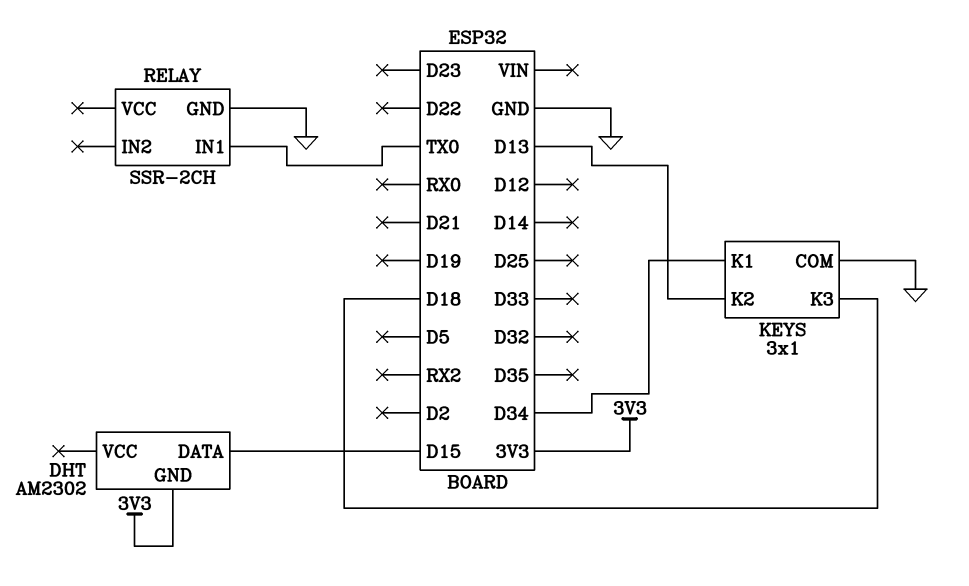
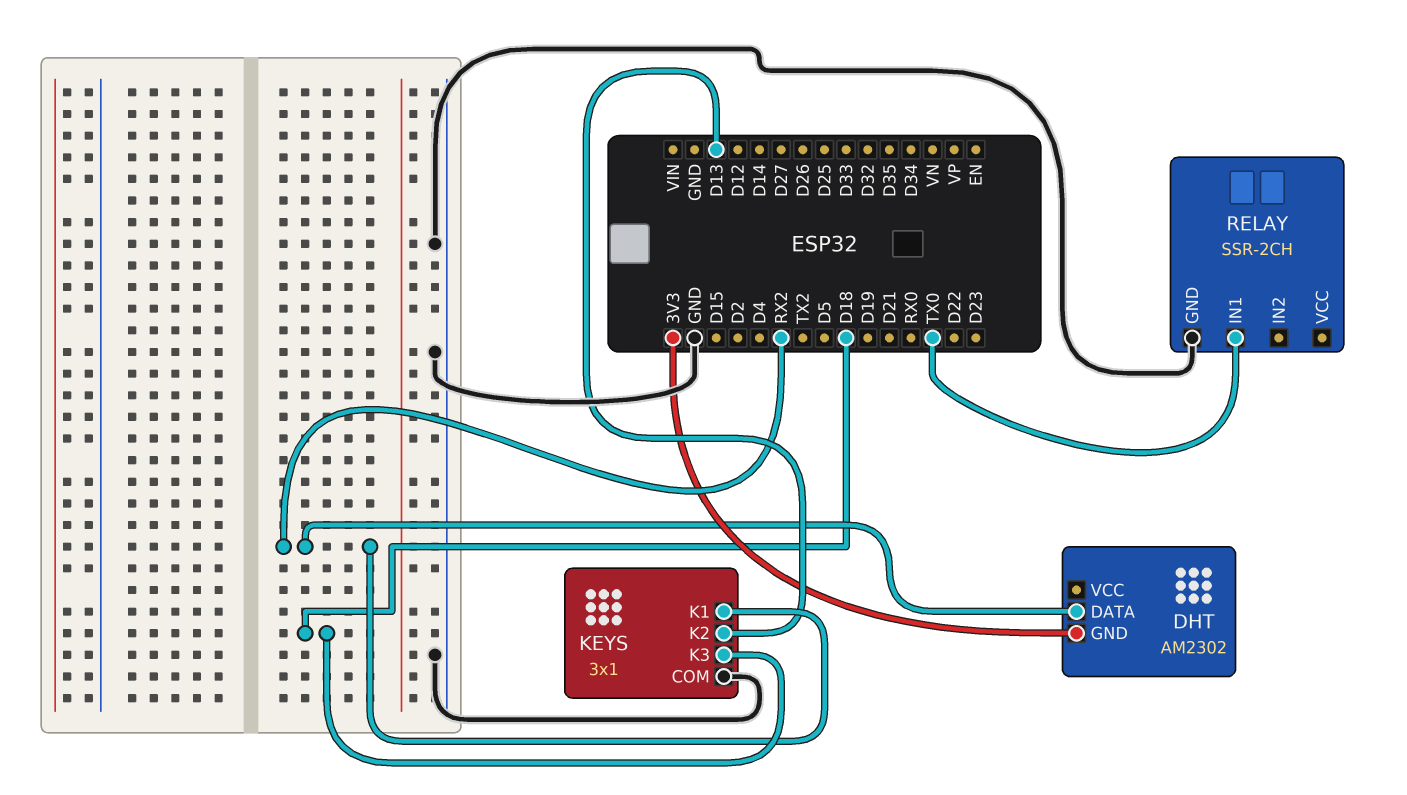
DHT pin DATA: D15 -> RX2
KEYS pin K1: D34 -> RX2

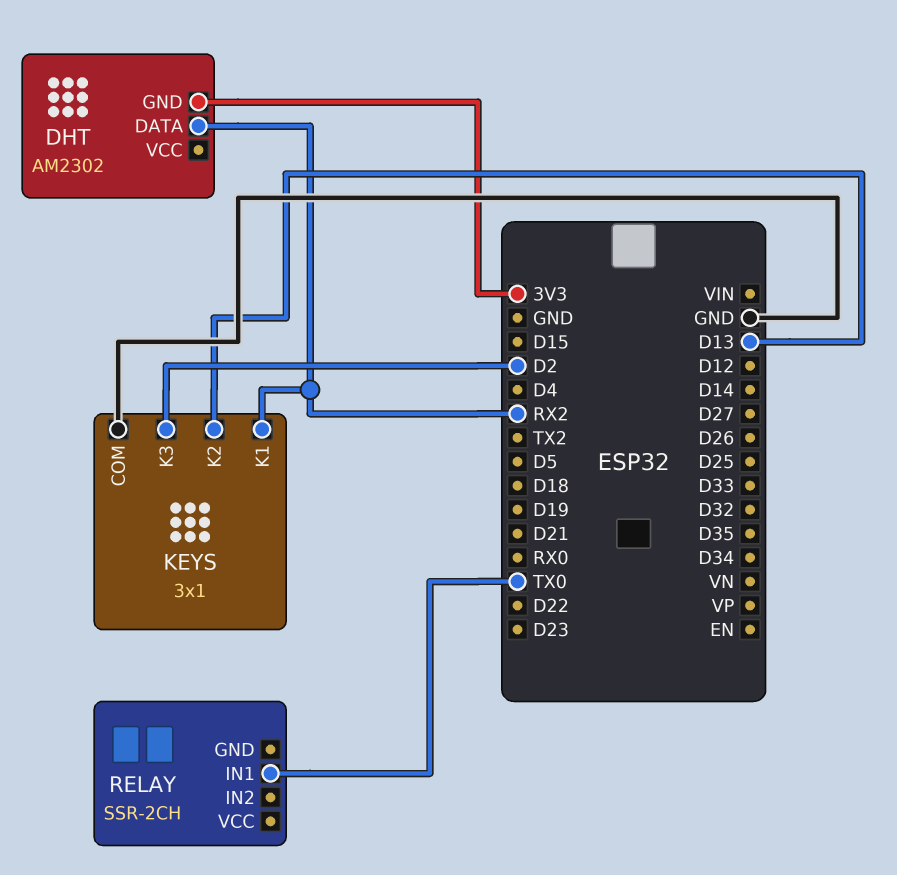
KEYS pin K3: D18 -> D2
RELAY pin GND: GND -> none

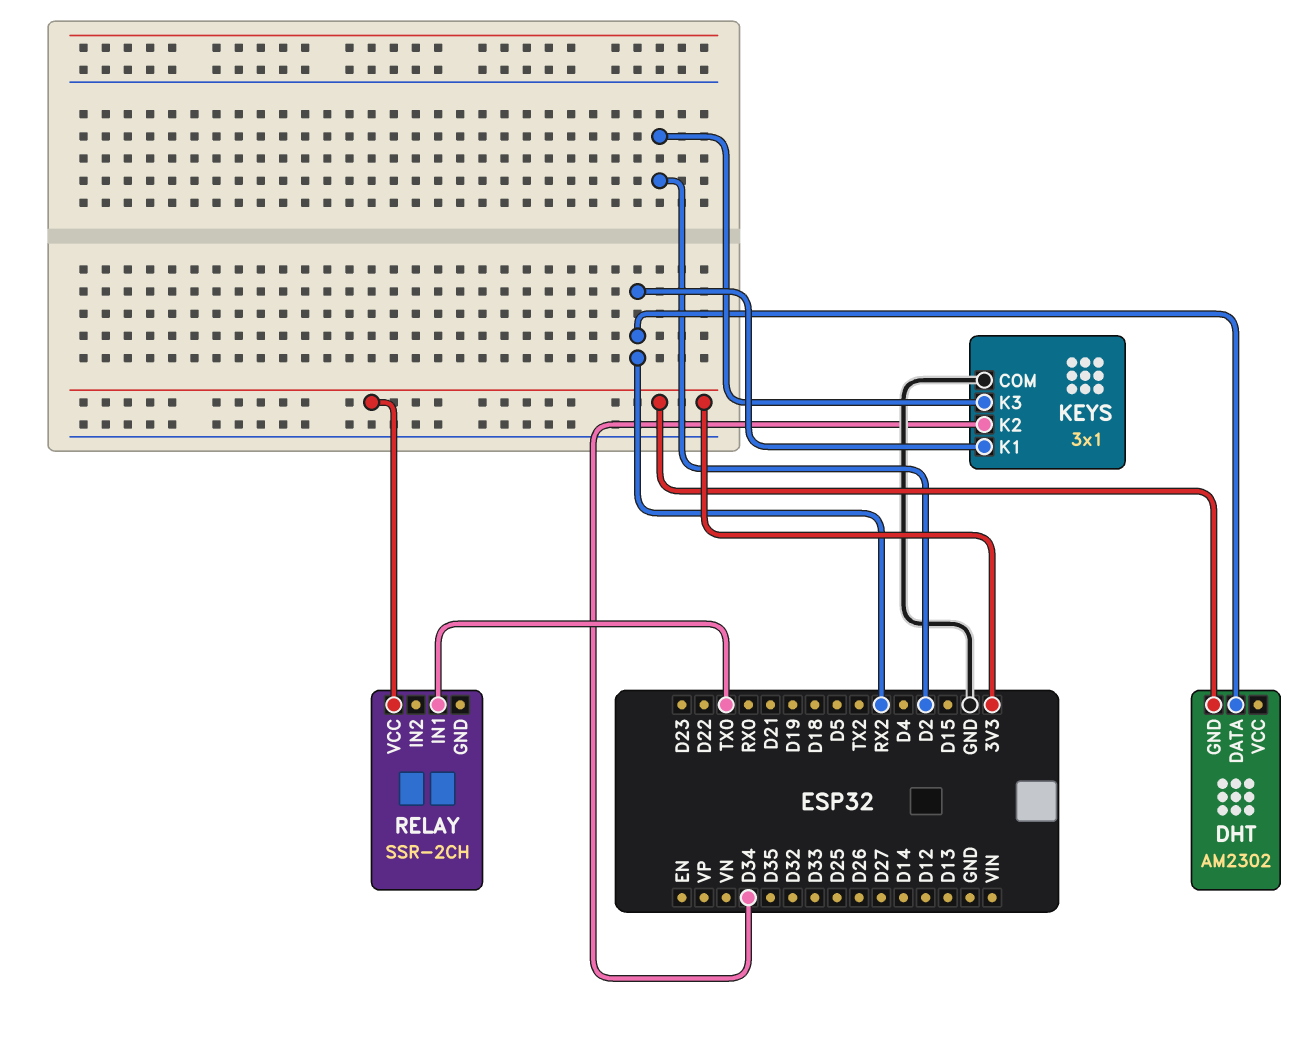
KEYS pin K2: D13 -> D34
RELAY pin VCC: none -> 3V3

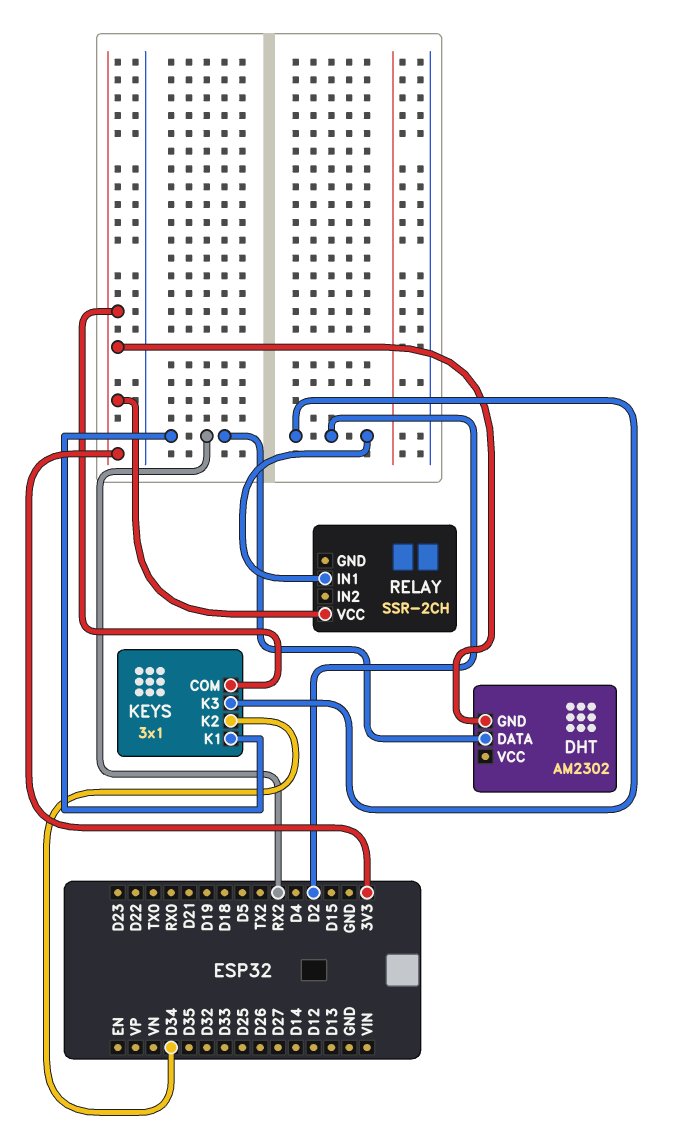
KEYS pin COM: GND -> 3V3
RELAY pin IN1: TX0 -> D2

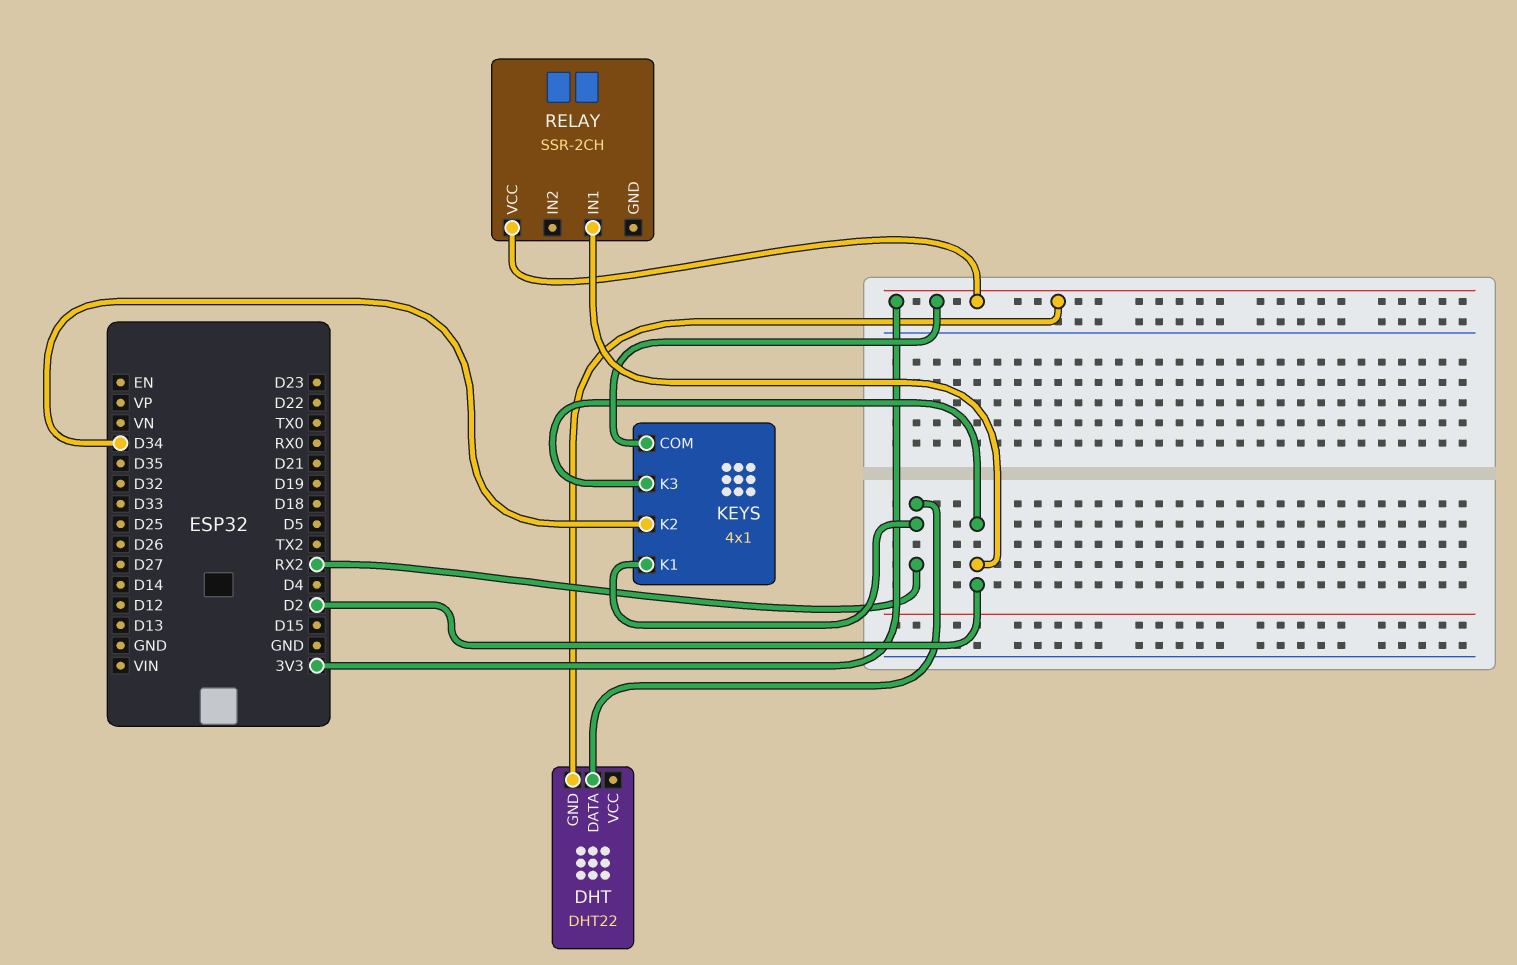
DHT: AM2302 -> DHT22
KEYS: 3x1 -> 4x1

